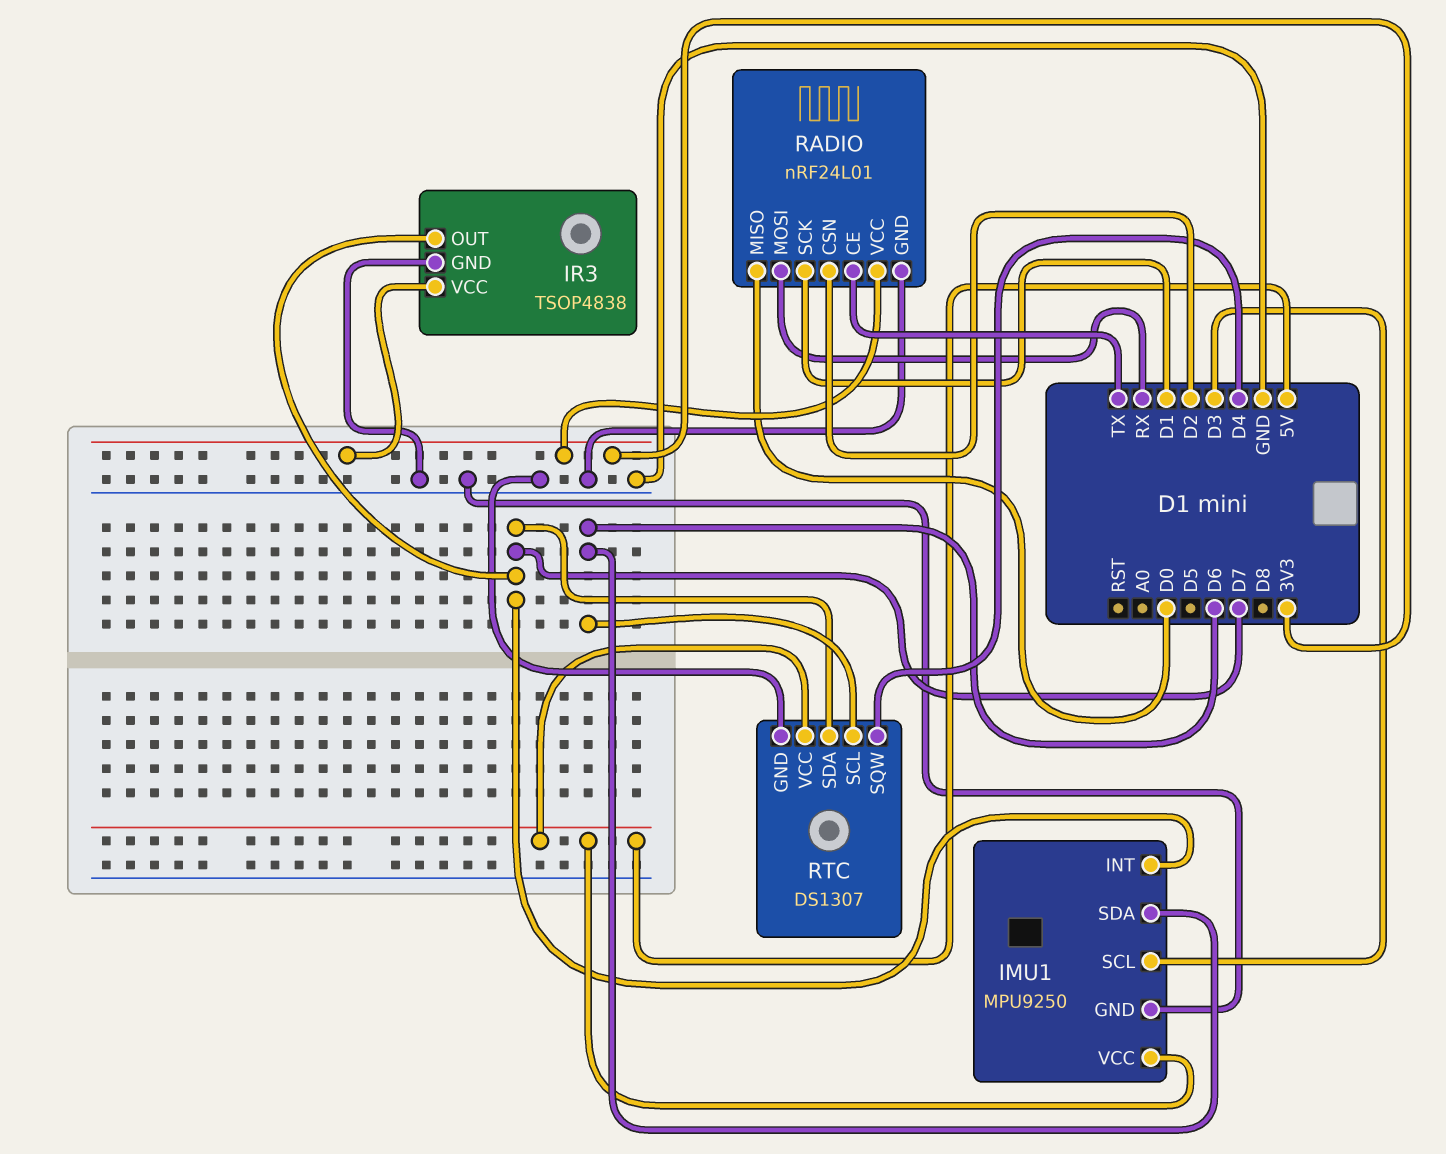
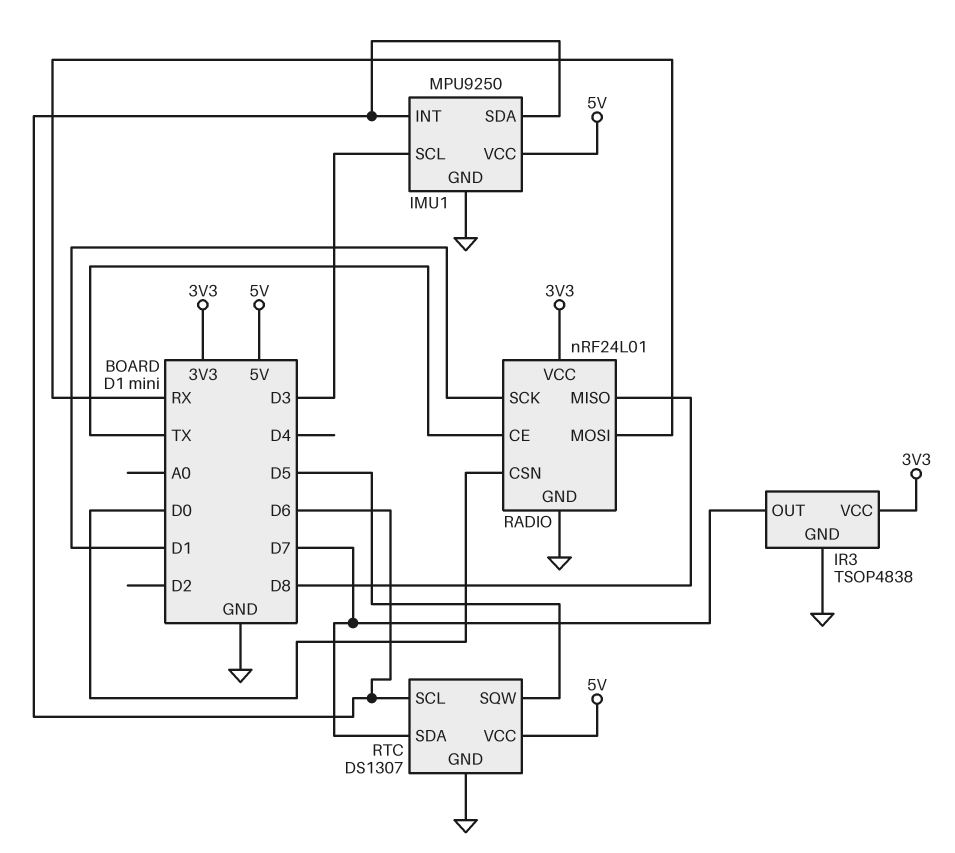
IMU1 pin INT: D7 -> D6
RADIO pin CSN: D2 -> D0
RADIO pin MISO: D0 -> D8
RTC pin SQW: D4 -> D5

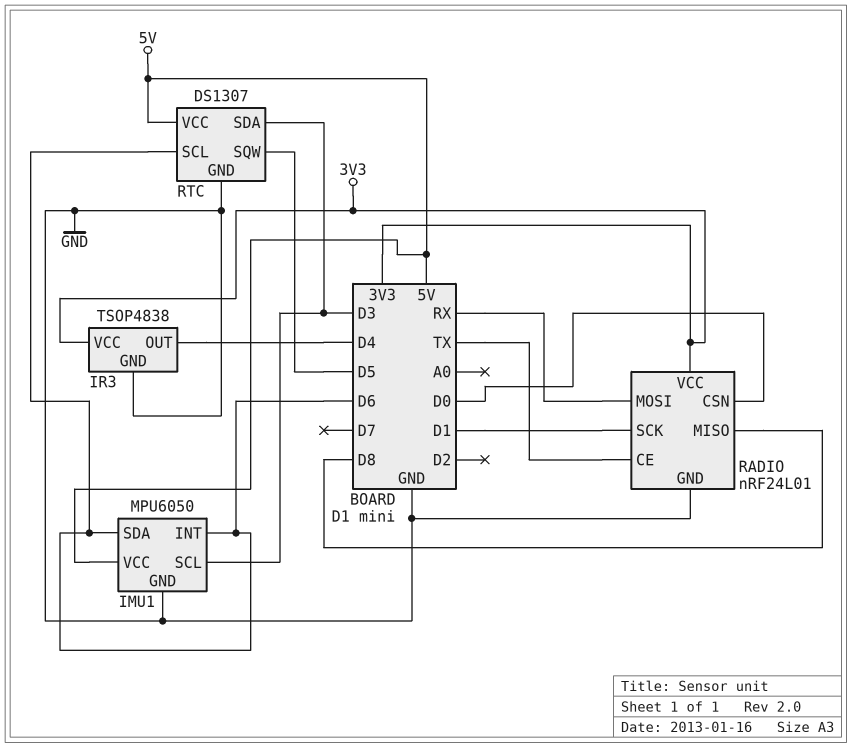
IMU1: MPU9250 -> MPU6050
IR3 pin OUT: D7 -> D4
RTC pin SDA: D7 -> D3

